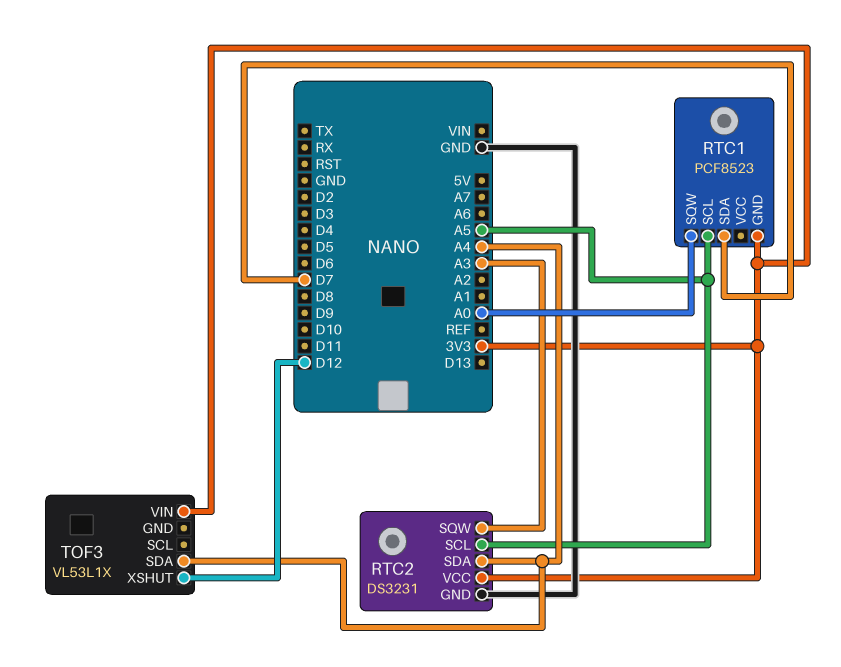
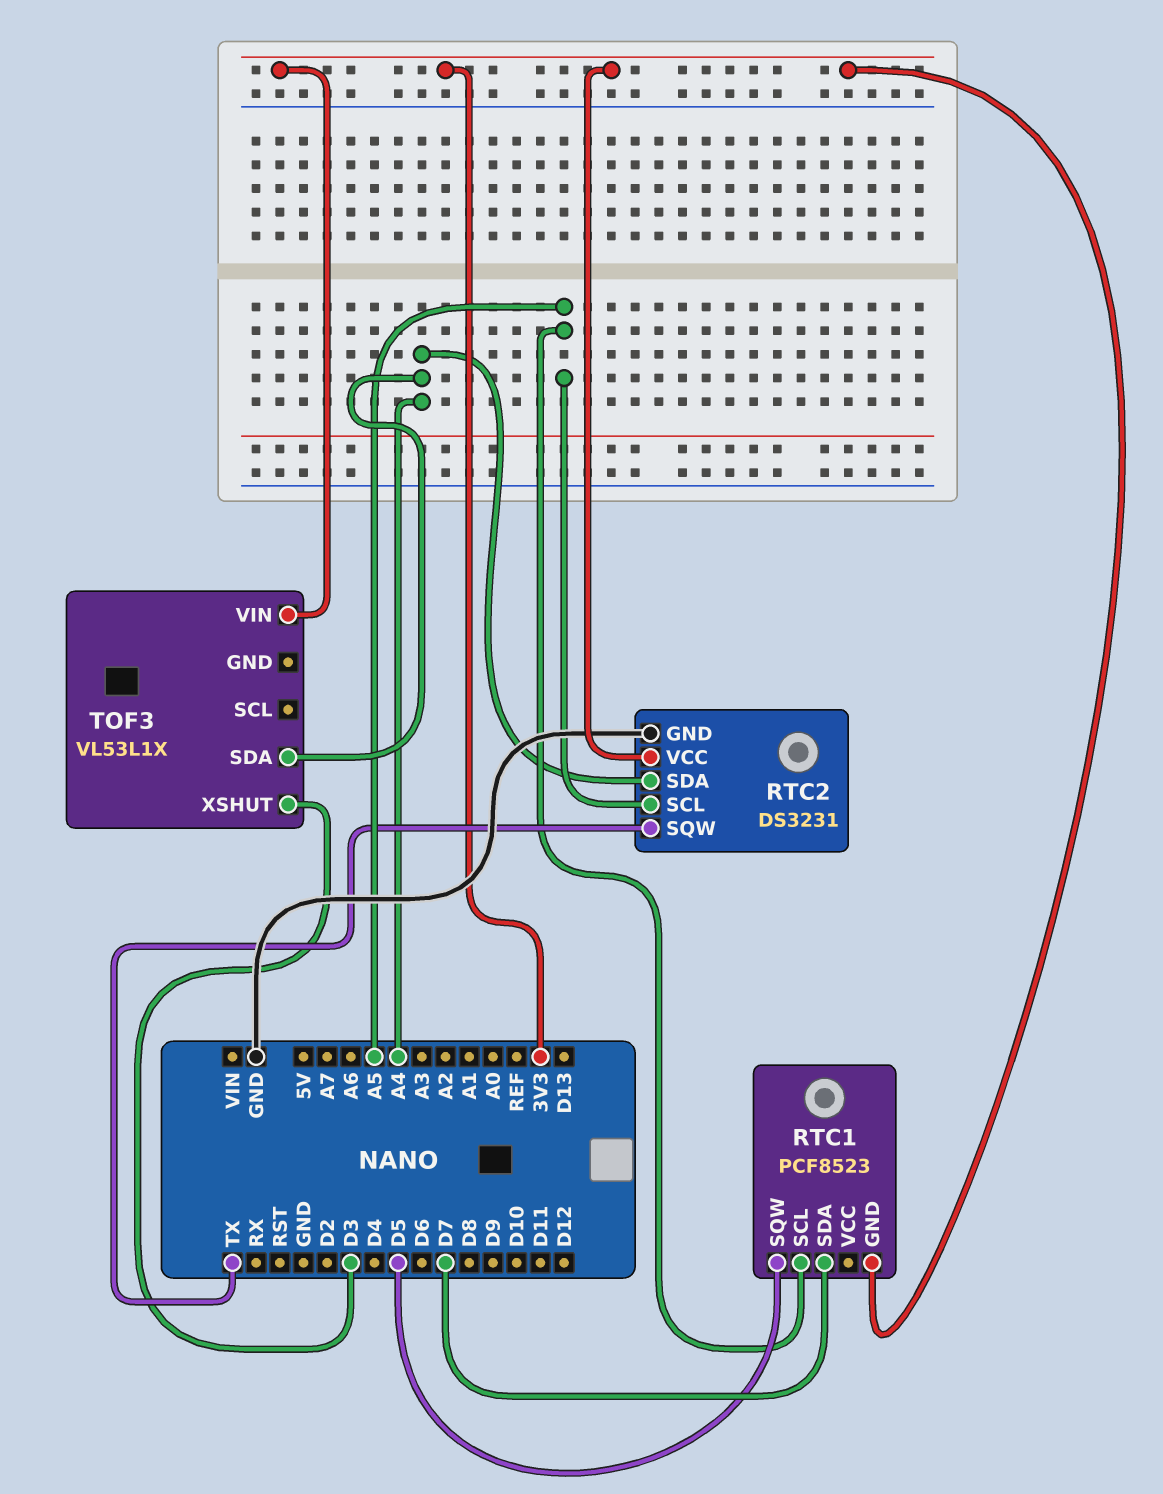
RTC1 pin SQW: A0 -> D5
RTC2 pin SQW: A3 -> TX
TOF3 pin XSHUT: D12 -> D3

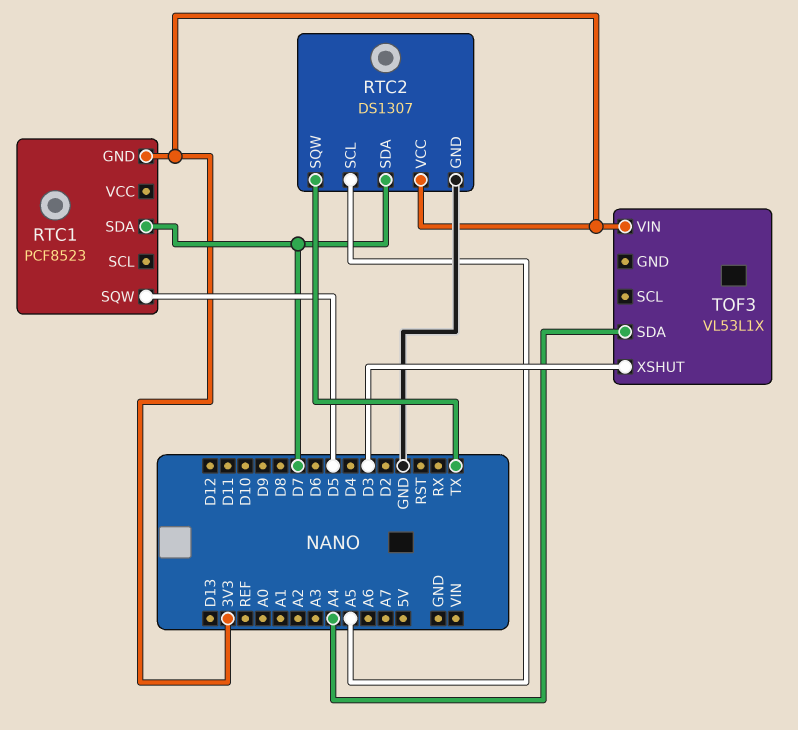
RTC1 pin SCL: A5 -> none
RTC2: DS3231 -> DS1307
RTC2 pin SDA: A4 -> D7

